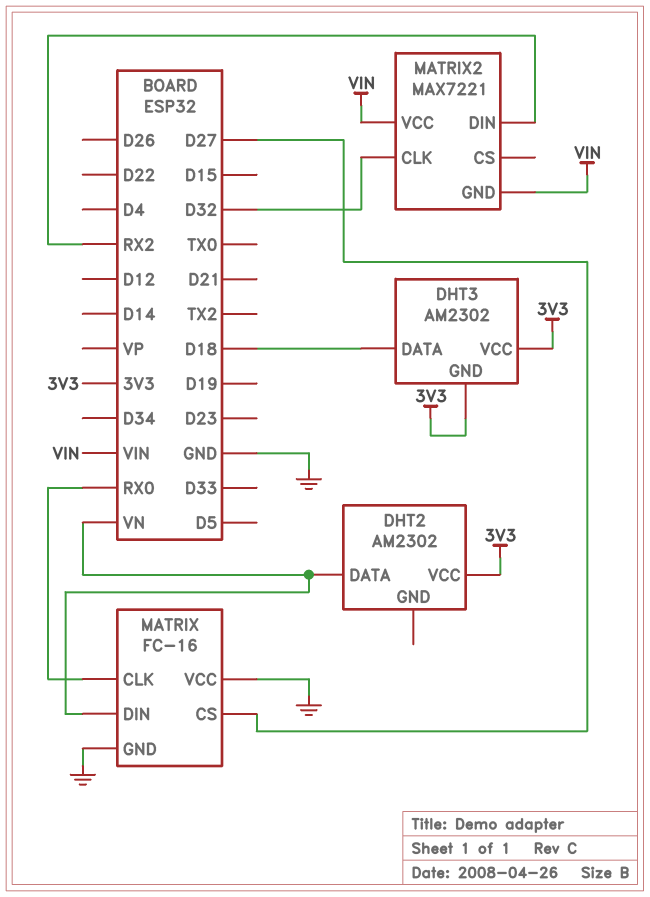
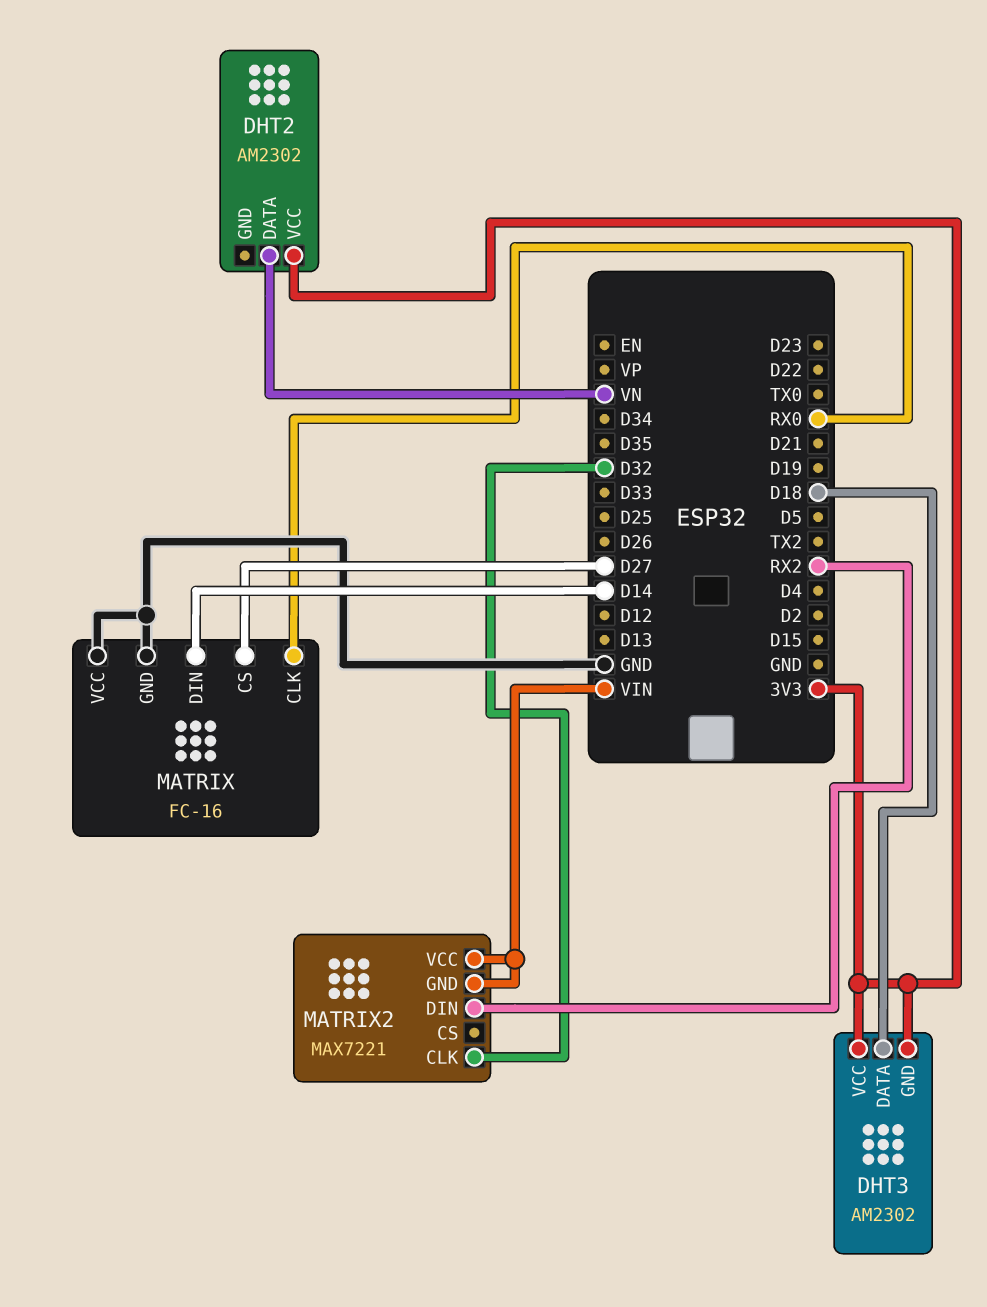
MATRIX pin DIN: VN -> D14

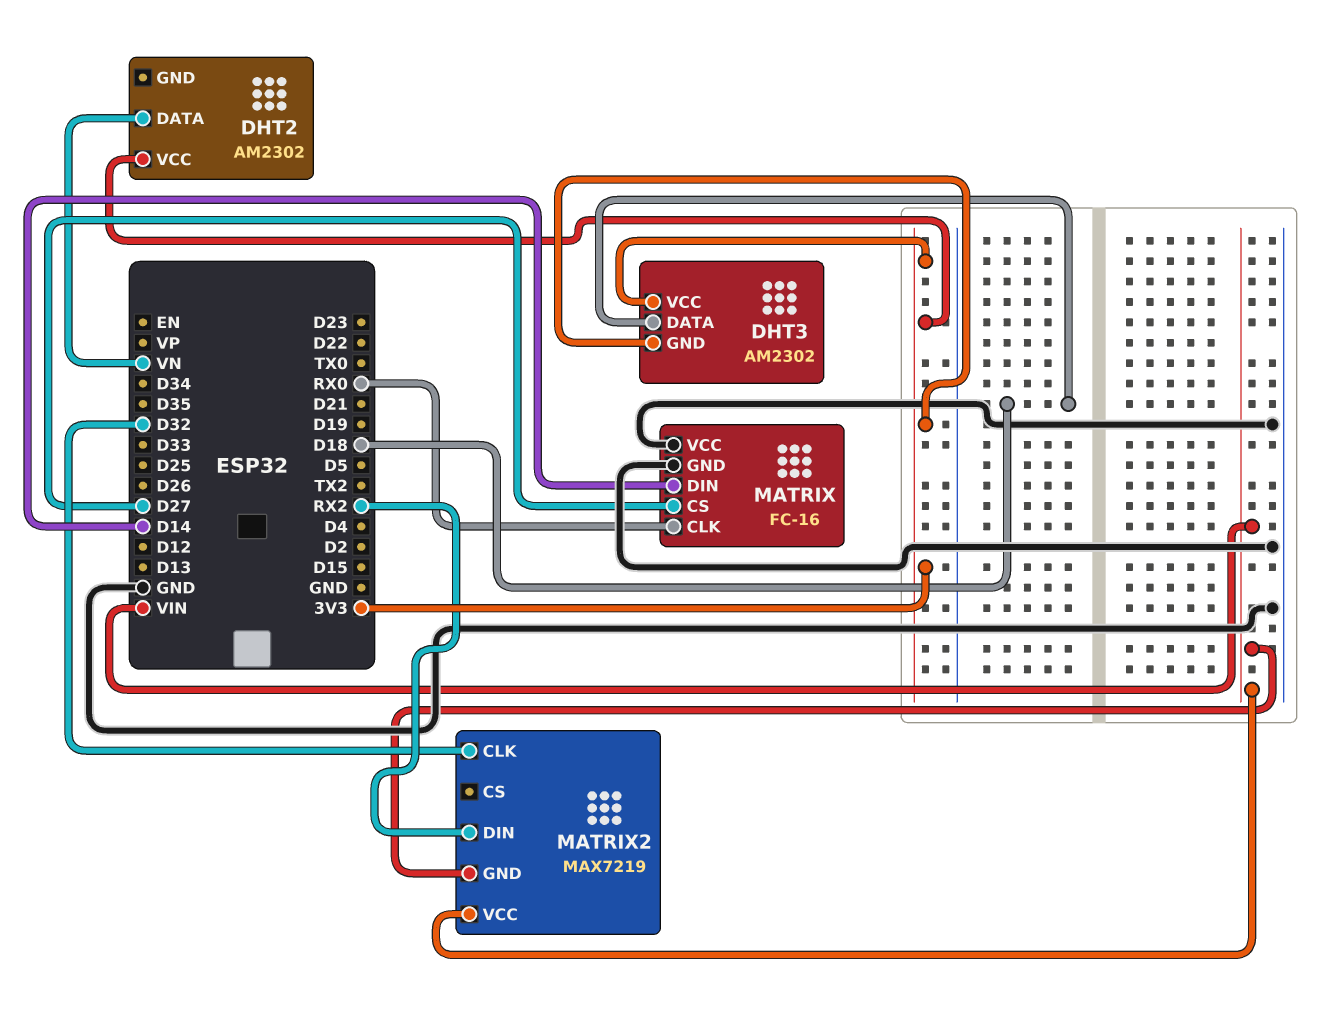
MATRIX2: MAX7221 -> MAX7219

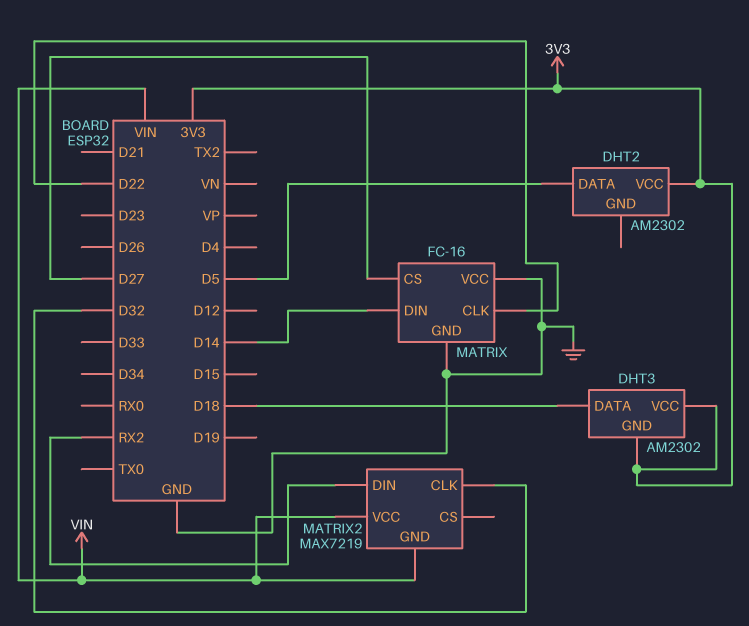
DHT2 pin DATA: VN -> D5
MATRIX pin CLK: RX0 -> D22

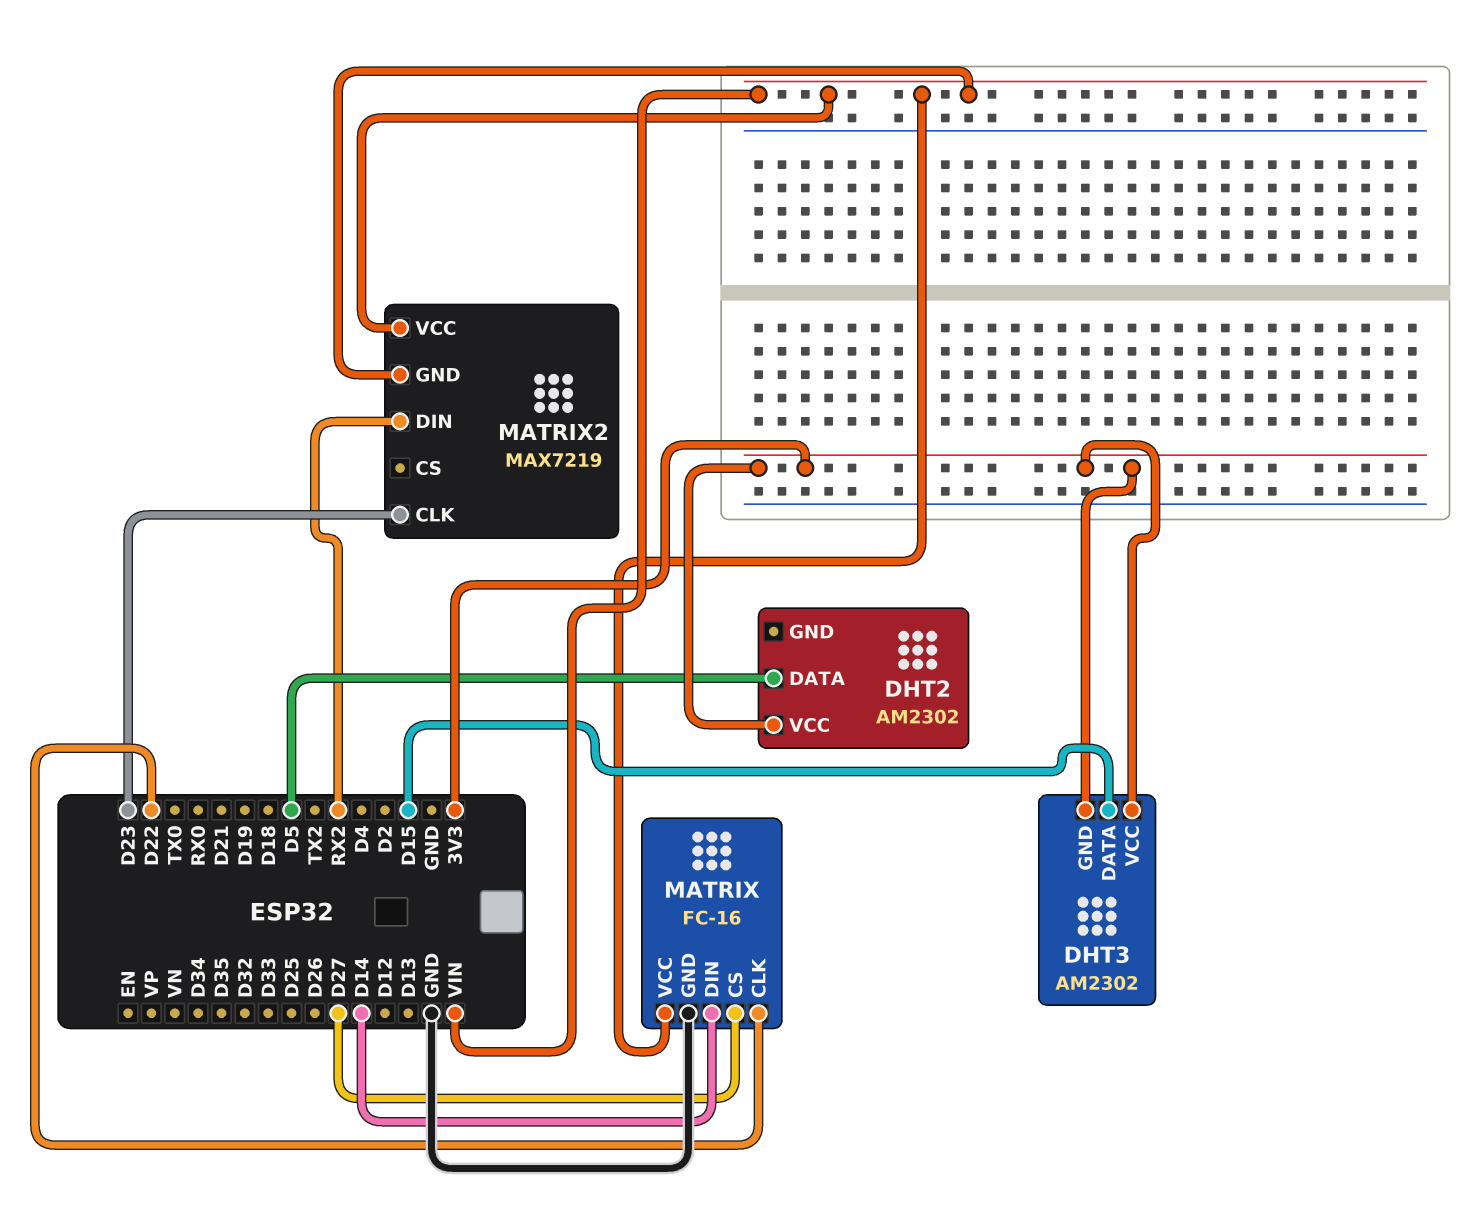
DHT3 pin DATA: D18 -> D15
MATRIX pin VCC: GND -> VIN
MATRIX2 pin CLK: D32 -> D23

